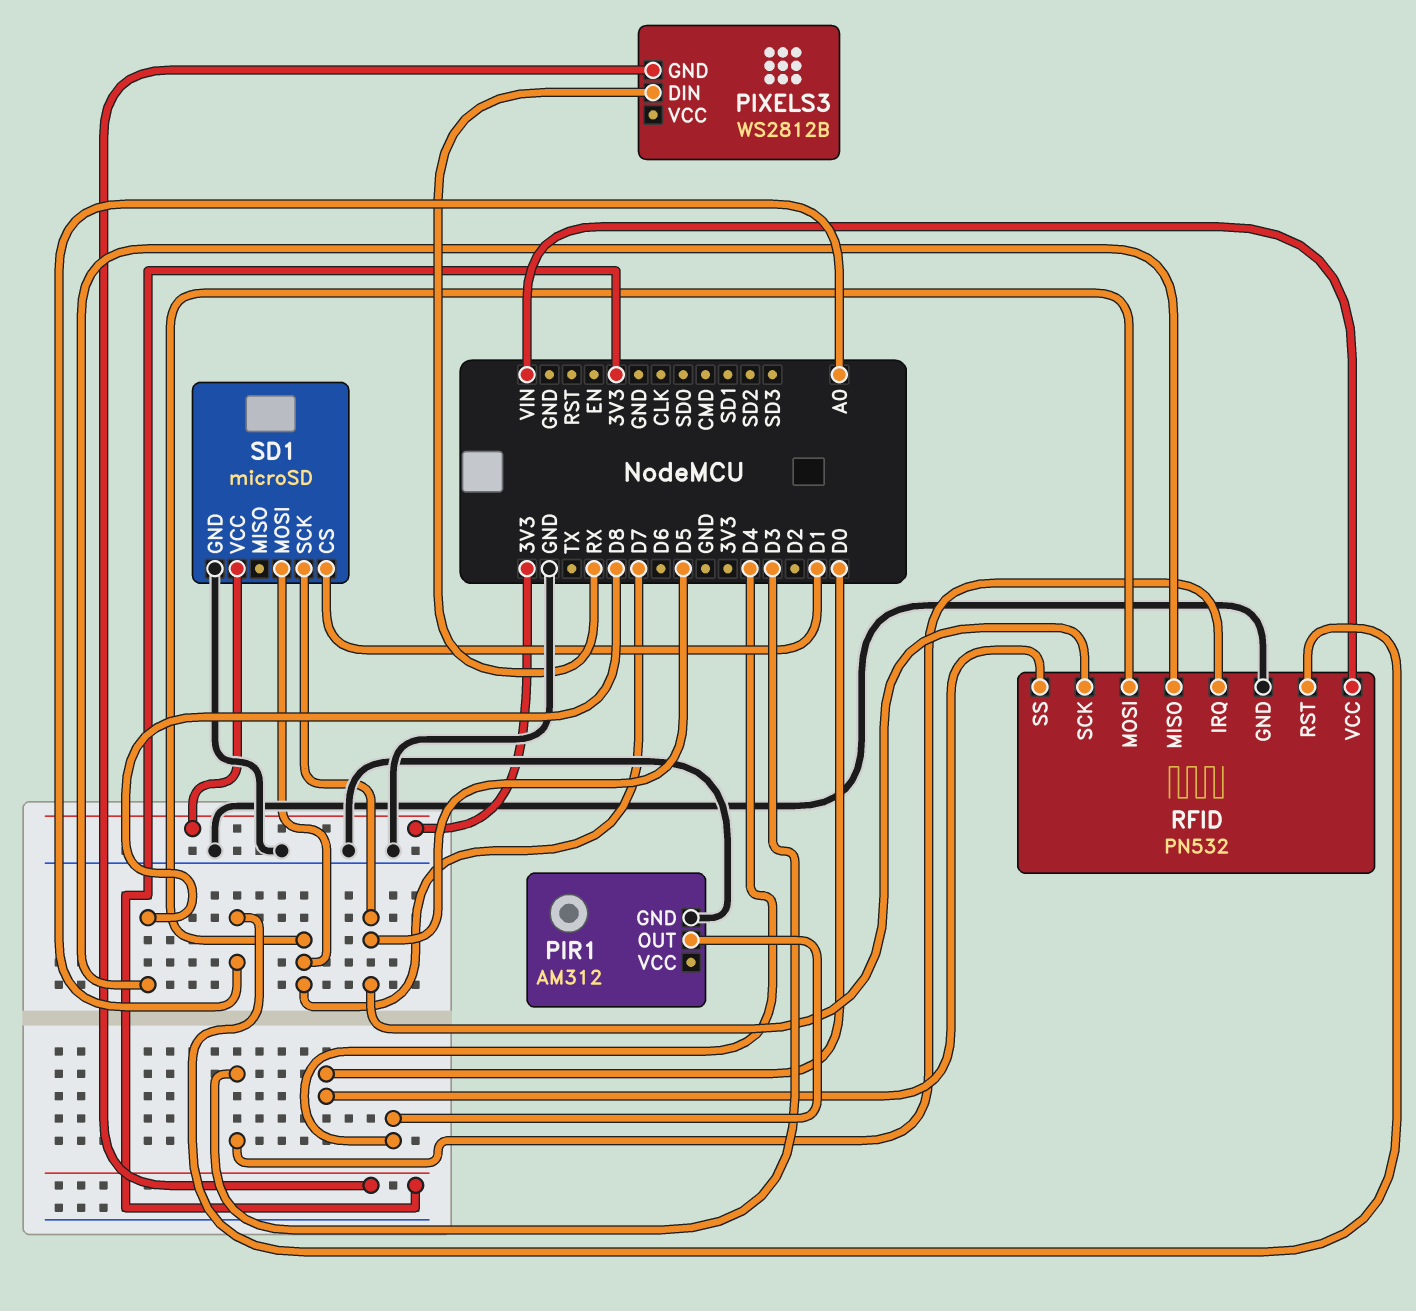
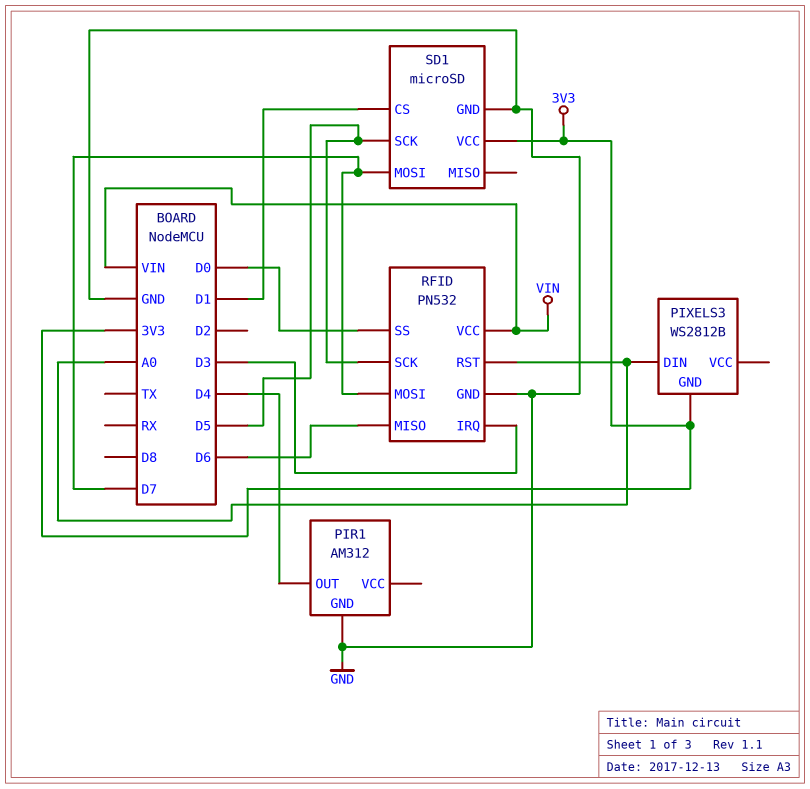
PIXELS3 pin DIN: RX -> A0
RFID pin MISO: D8 -> D6

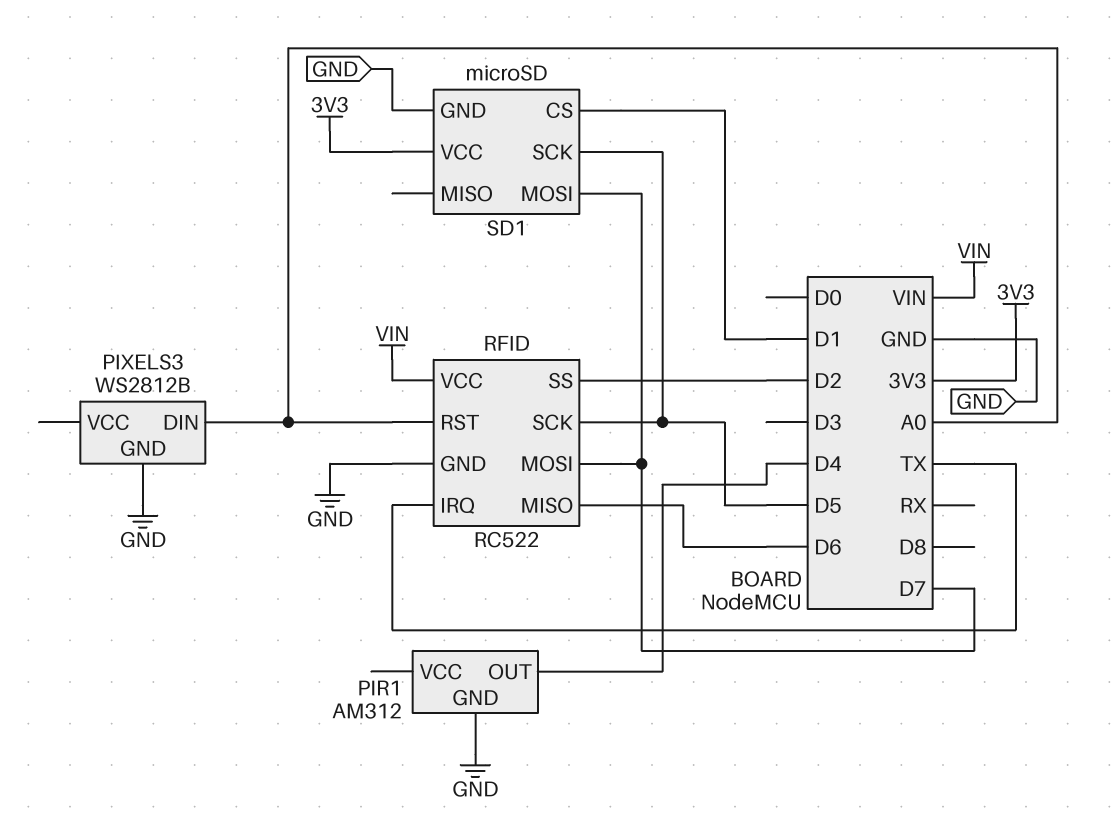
PIXELS3 pin GND: 3V3 -> GND
RFID: PN532 -> RC522
RFID pin IRQ: D3 -> TX
RFID pin SS: D0 -> D2

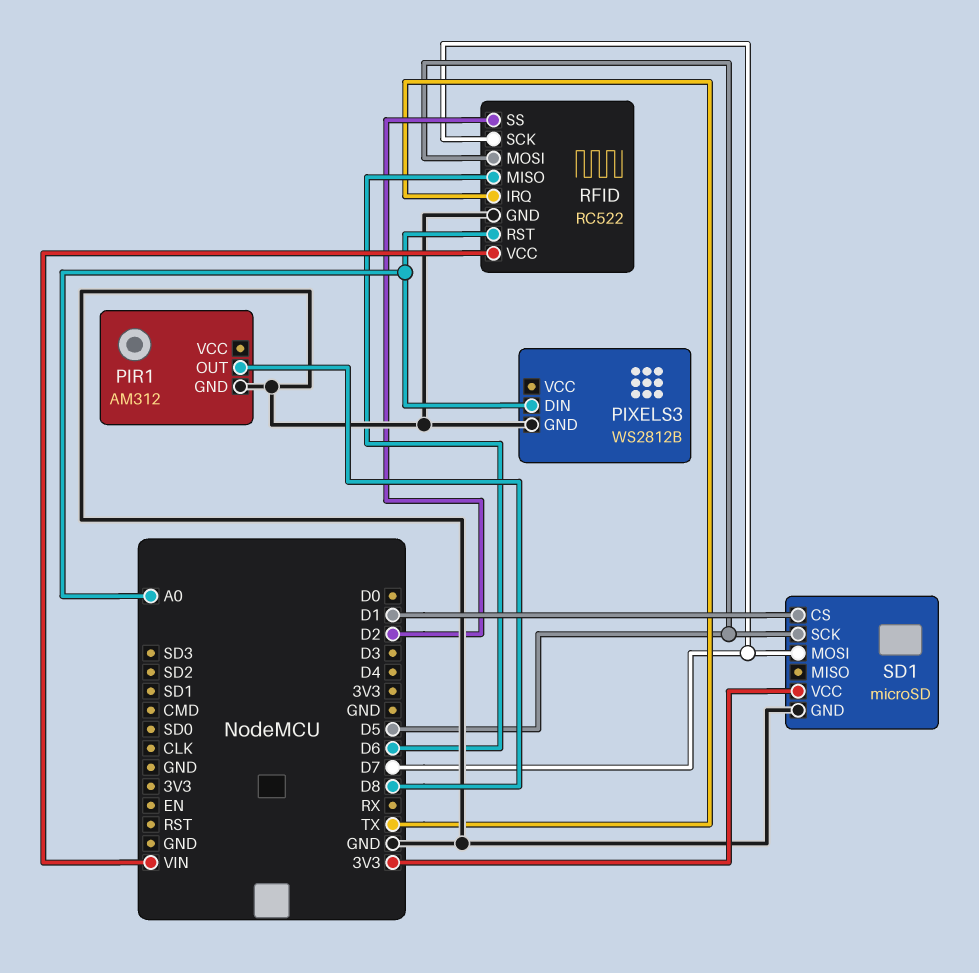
PIR1 pin OUT: D4 -> D8
RFID pin MOSI: D7 -> D5
RFID pin SCK: D5 -> D7

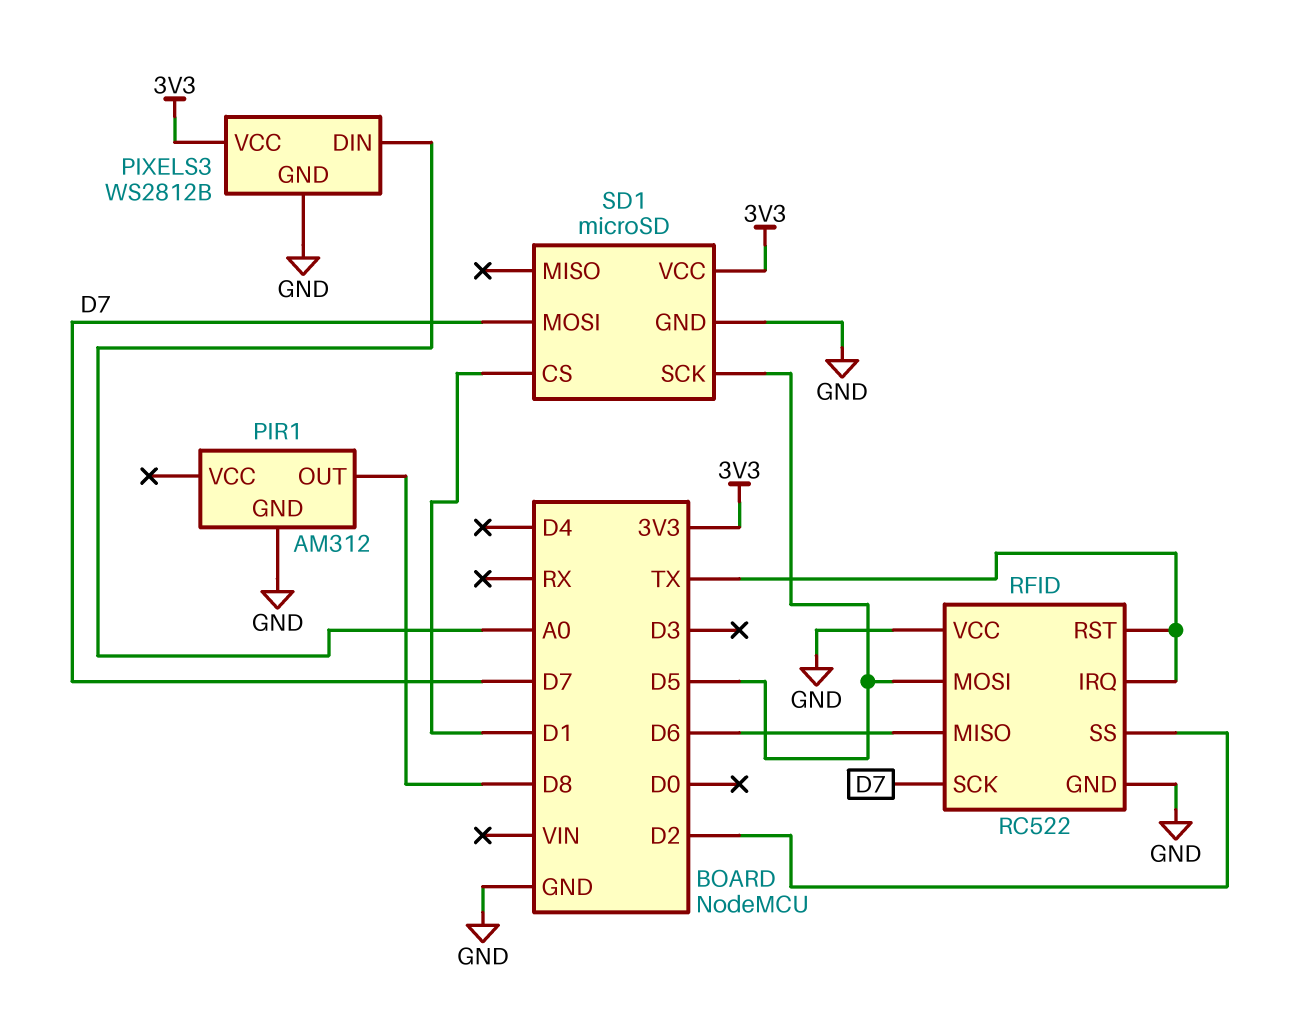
PIXELS3 pin VCC: none -> 3V3
RFID pin RST: A0 -> TX
RFID pin VCC: VIN -> GND

